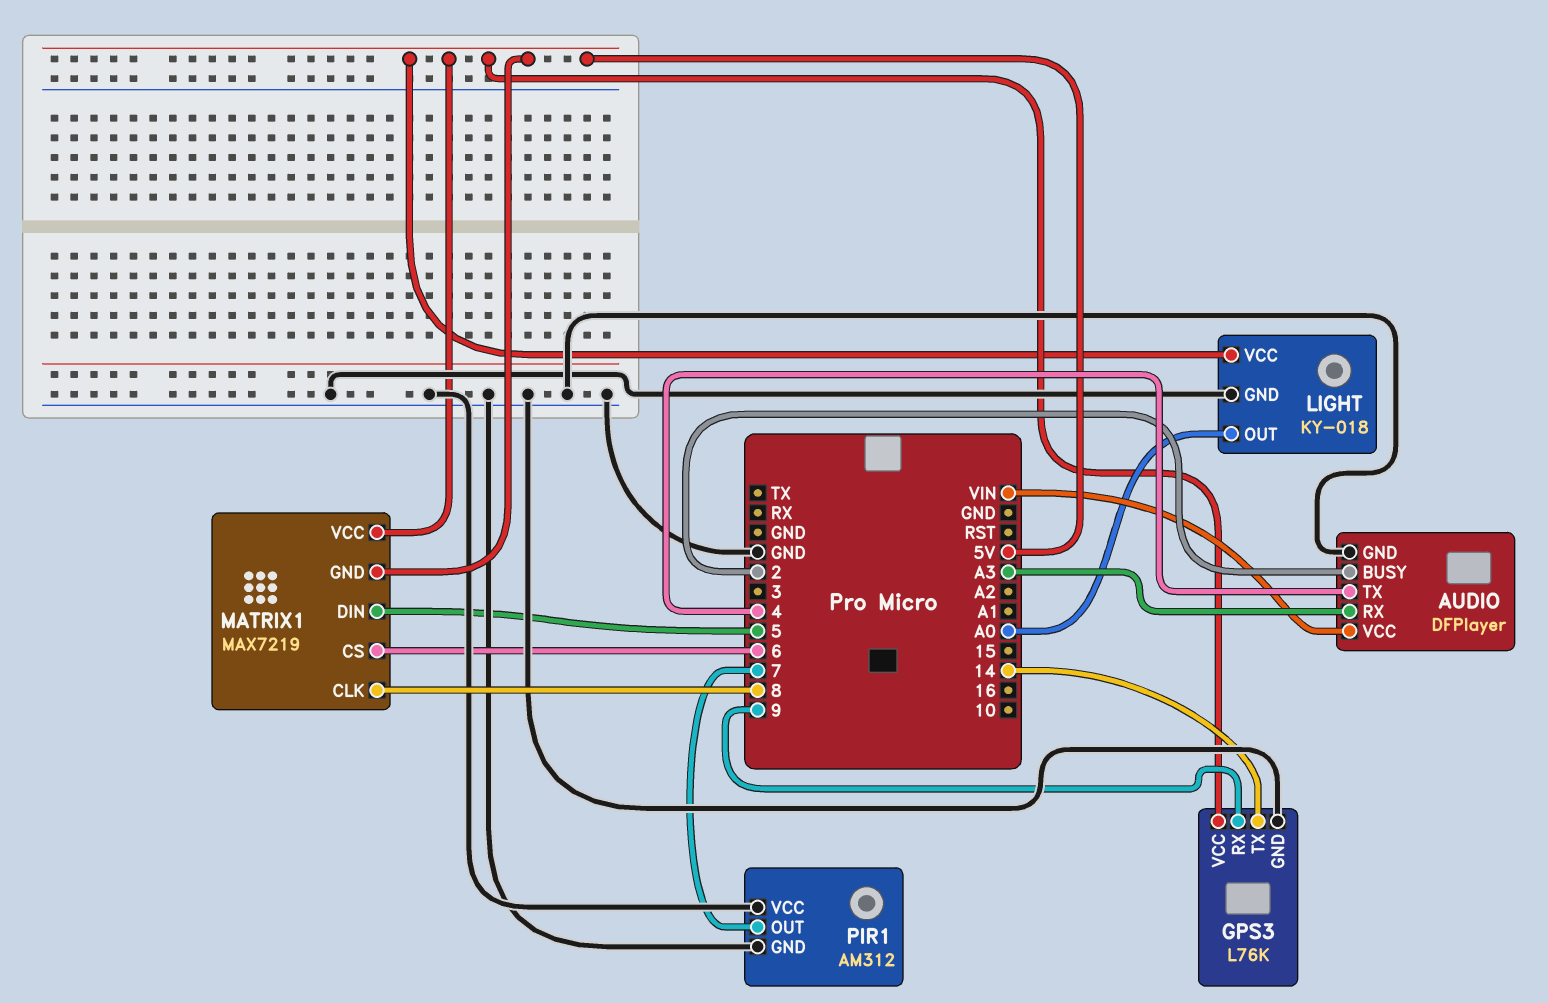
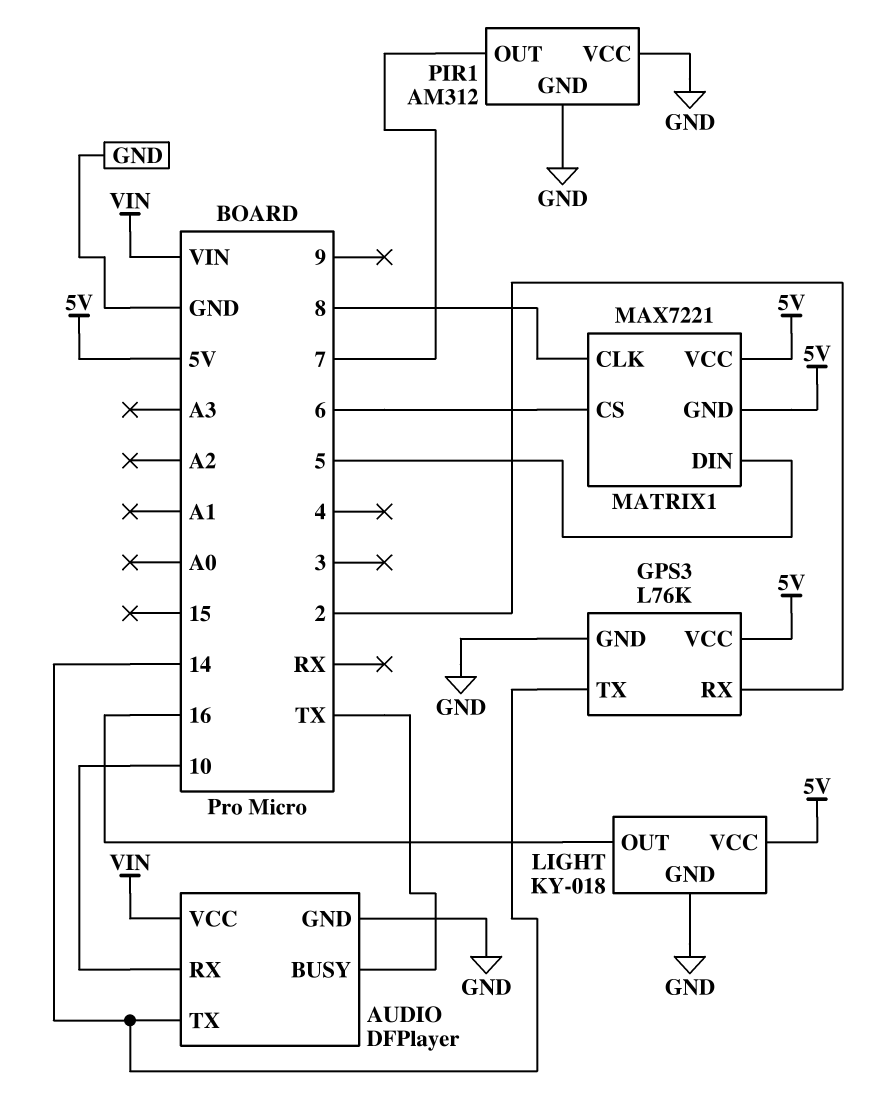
AUDIO pin BUSY: 2 -> TX
AUDIO pin RX: A3 -> 10
AUDIO pin TX: 4 -> 14
GPS3 pin RX: 9 -> 2
LIGHT pin OUT: A0 -> 16
MATRIX1: MAX7219 -> MAX7221

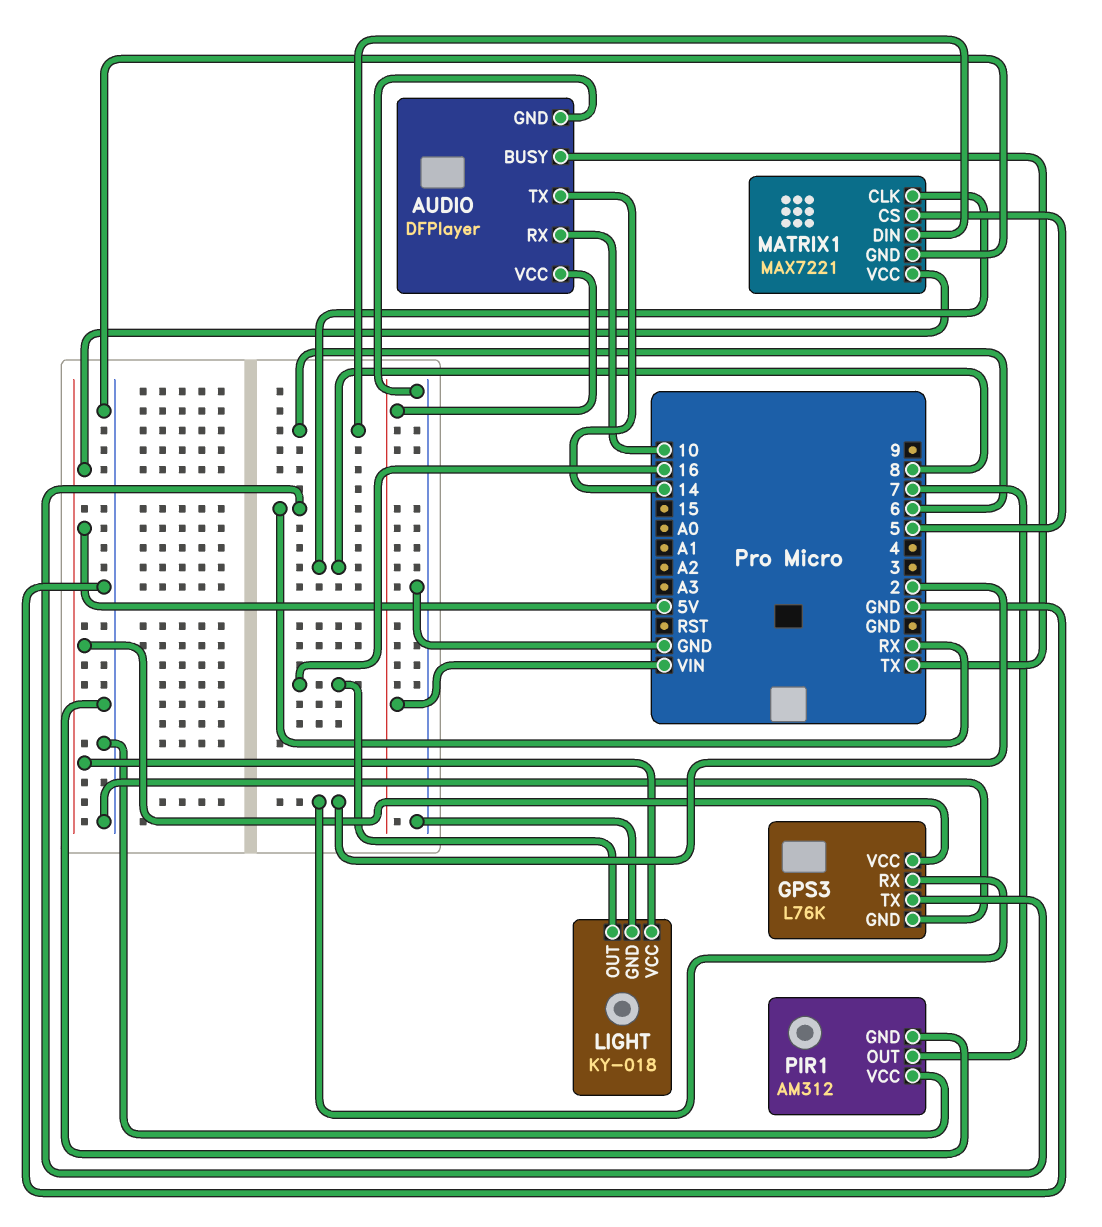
GPS3 pin TX: 14 -> RX
MATRIX1 pin CS: 6 -> 5
MATRIX1 pin DIN: 5 -> 6
MATRIX1 pin GND: 5V -> GND

